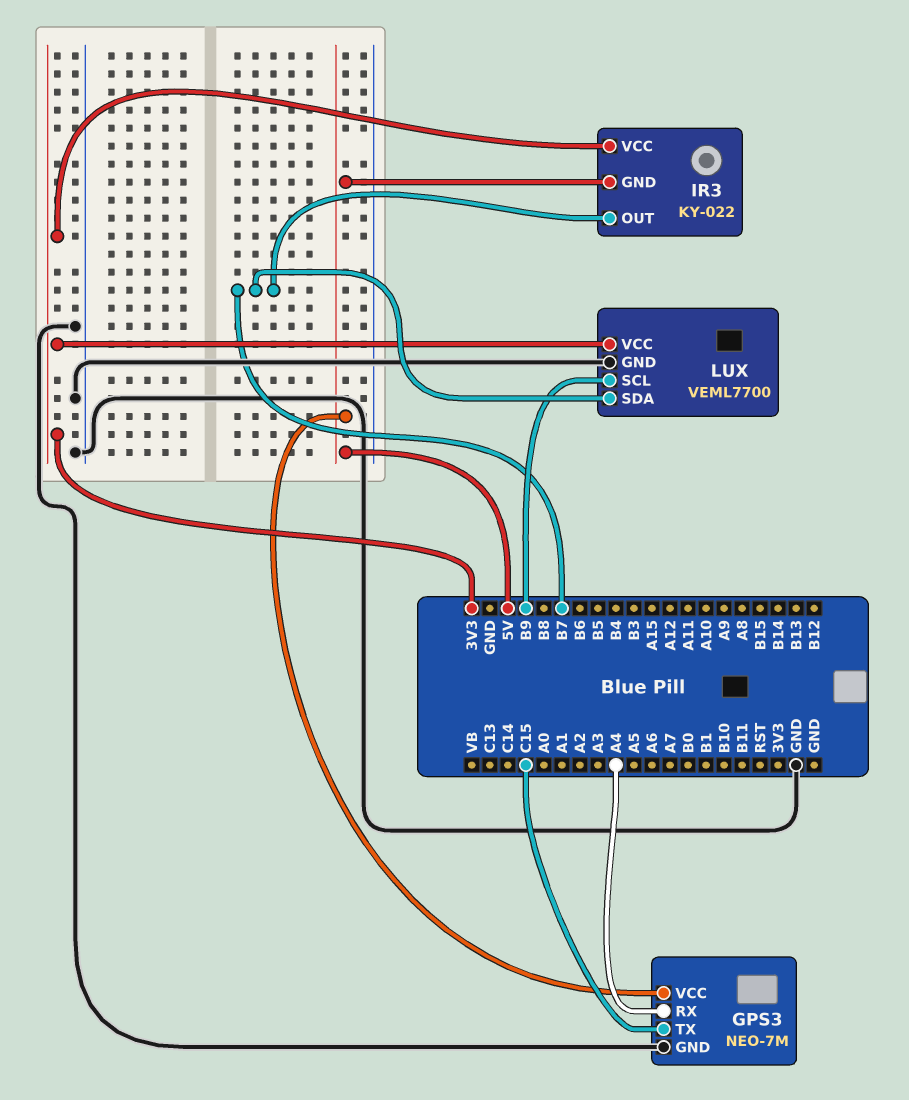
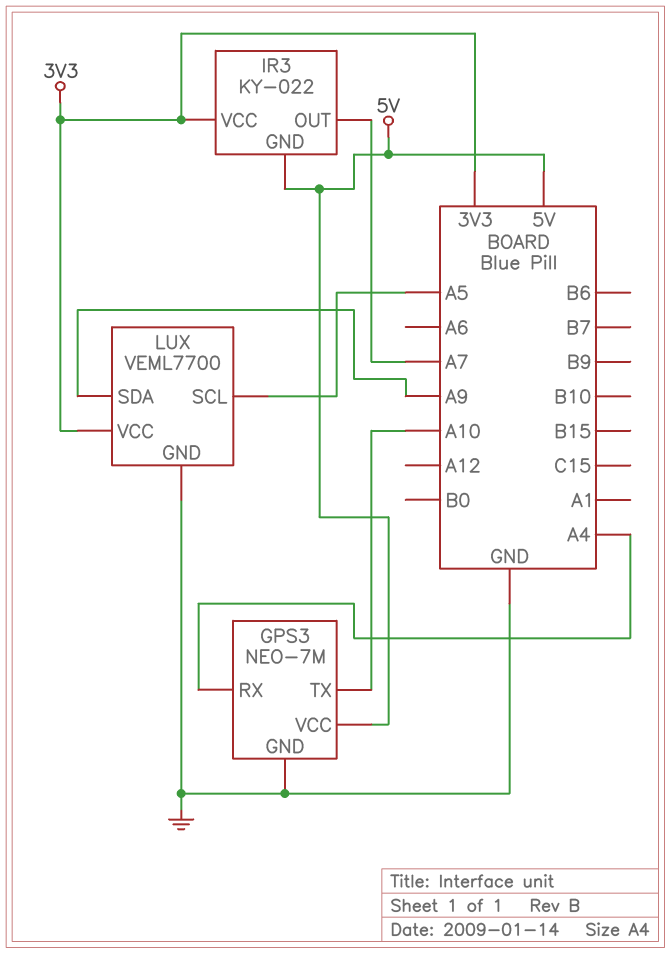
GPS3 pin TX: C15 -> A10
IR3 pin OUT: B7 -> A7
LUX pin SCL: B9 -> A5
LUX pin SDA: B7 -> A9

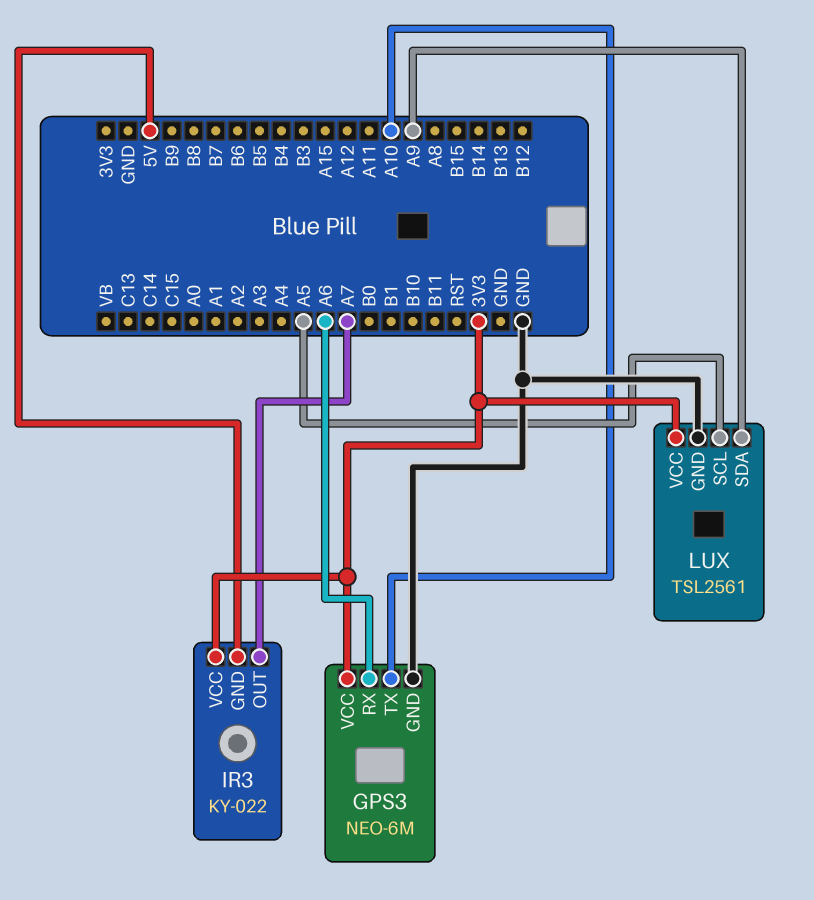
GPS3: NEO-7M -> NEO-6M
GPS3 pin RX: A4 -> A6
GPS3 pin VCC: 5V -> 3V3
LUX: VEML7700 -> TSL2561

